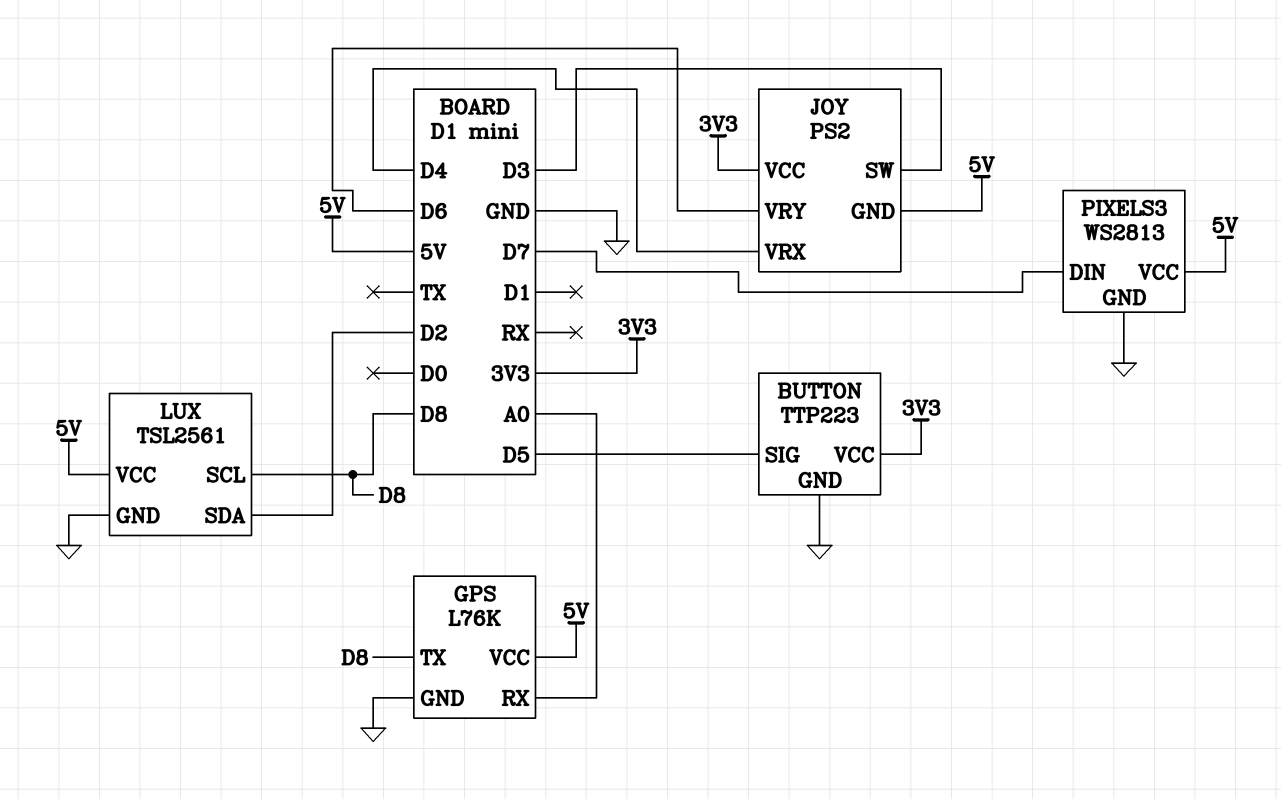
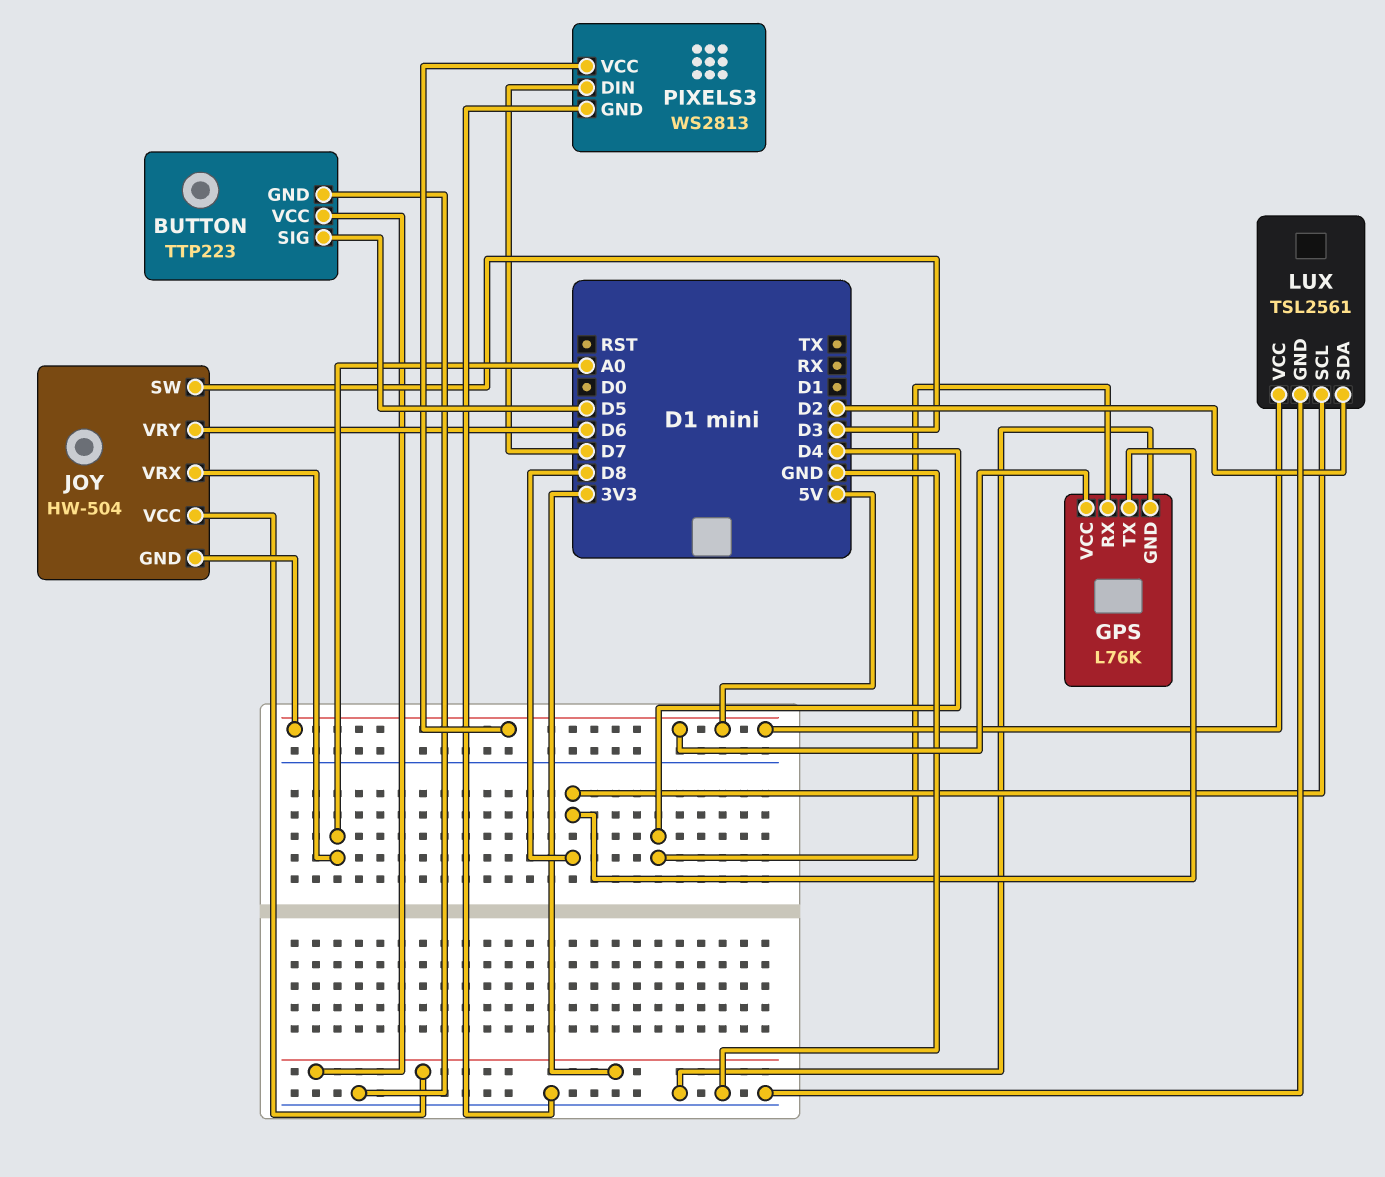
GPS pin RX: A0 -> D4
JOY: PS2 -> HW-504
JOY pin VRX: D4 -> A0

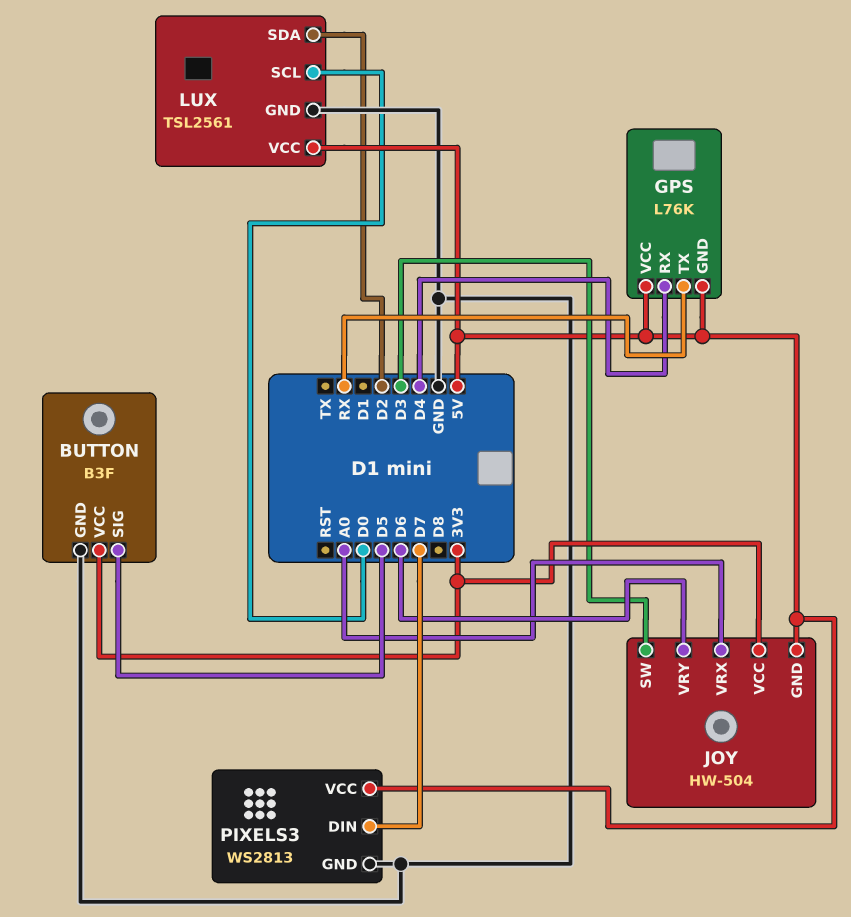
BUTTON: TTP223 -> B3F
GPS pin GND: GND -> 5V
GPS pin TX: D8 -> RX
LUX pin SCL: D8 -> D0

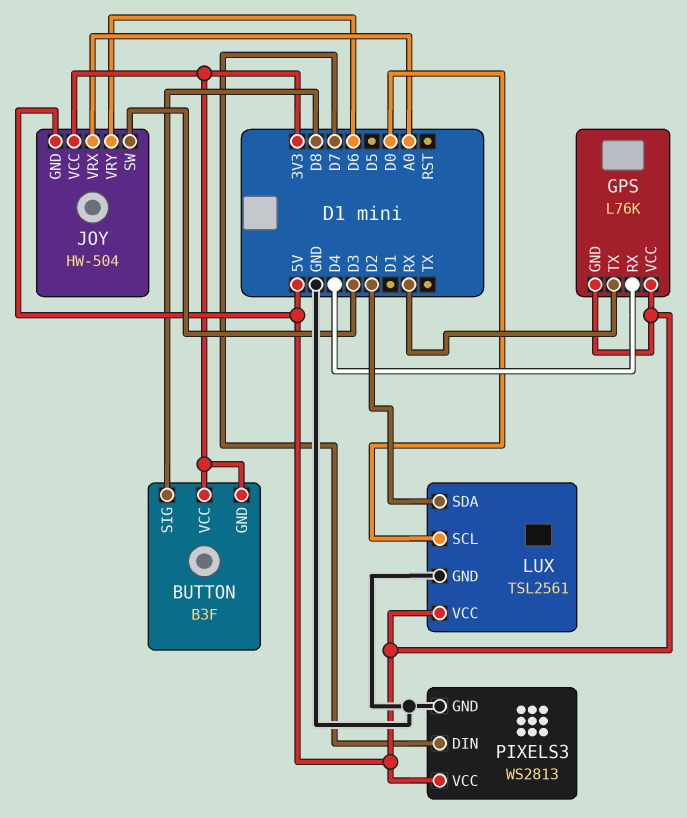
BUTTON pin GND: GND -> 3V3
BUTTON pin SIG: D5 -> D8

